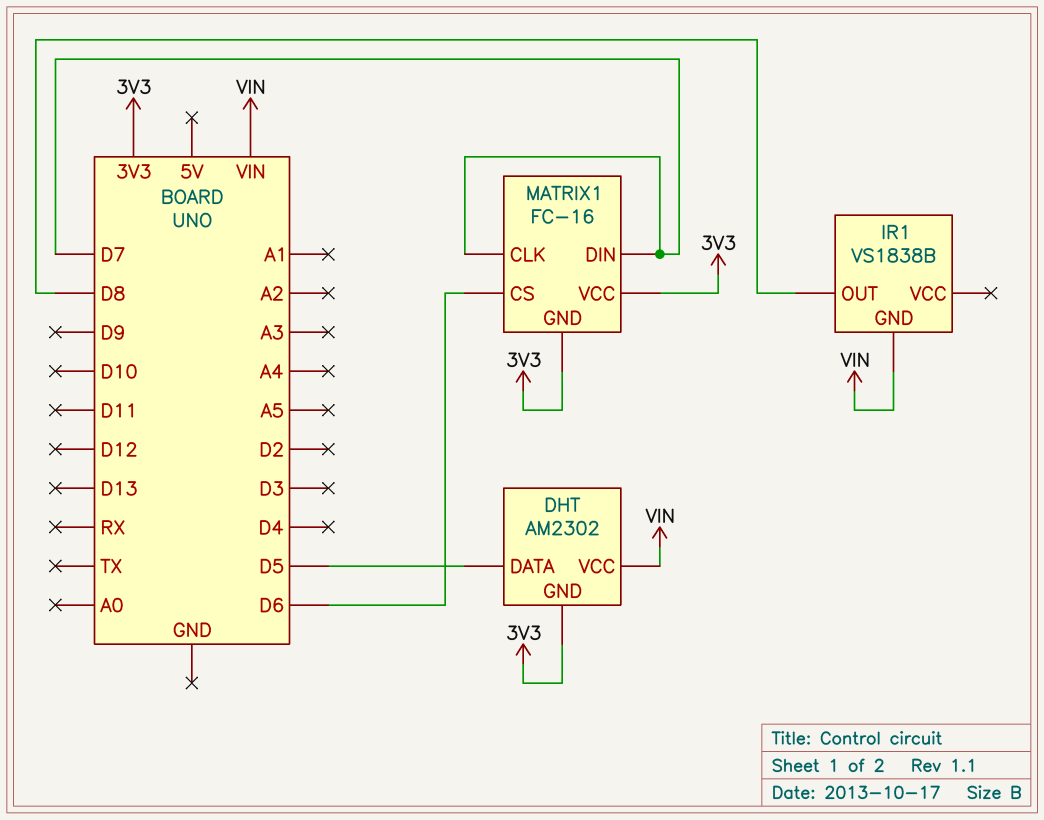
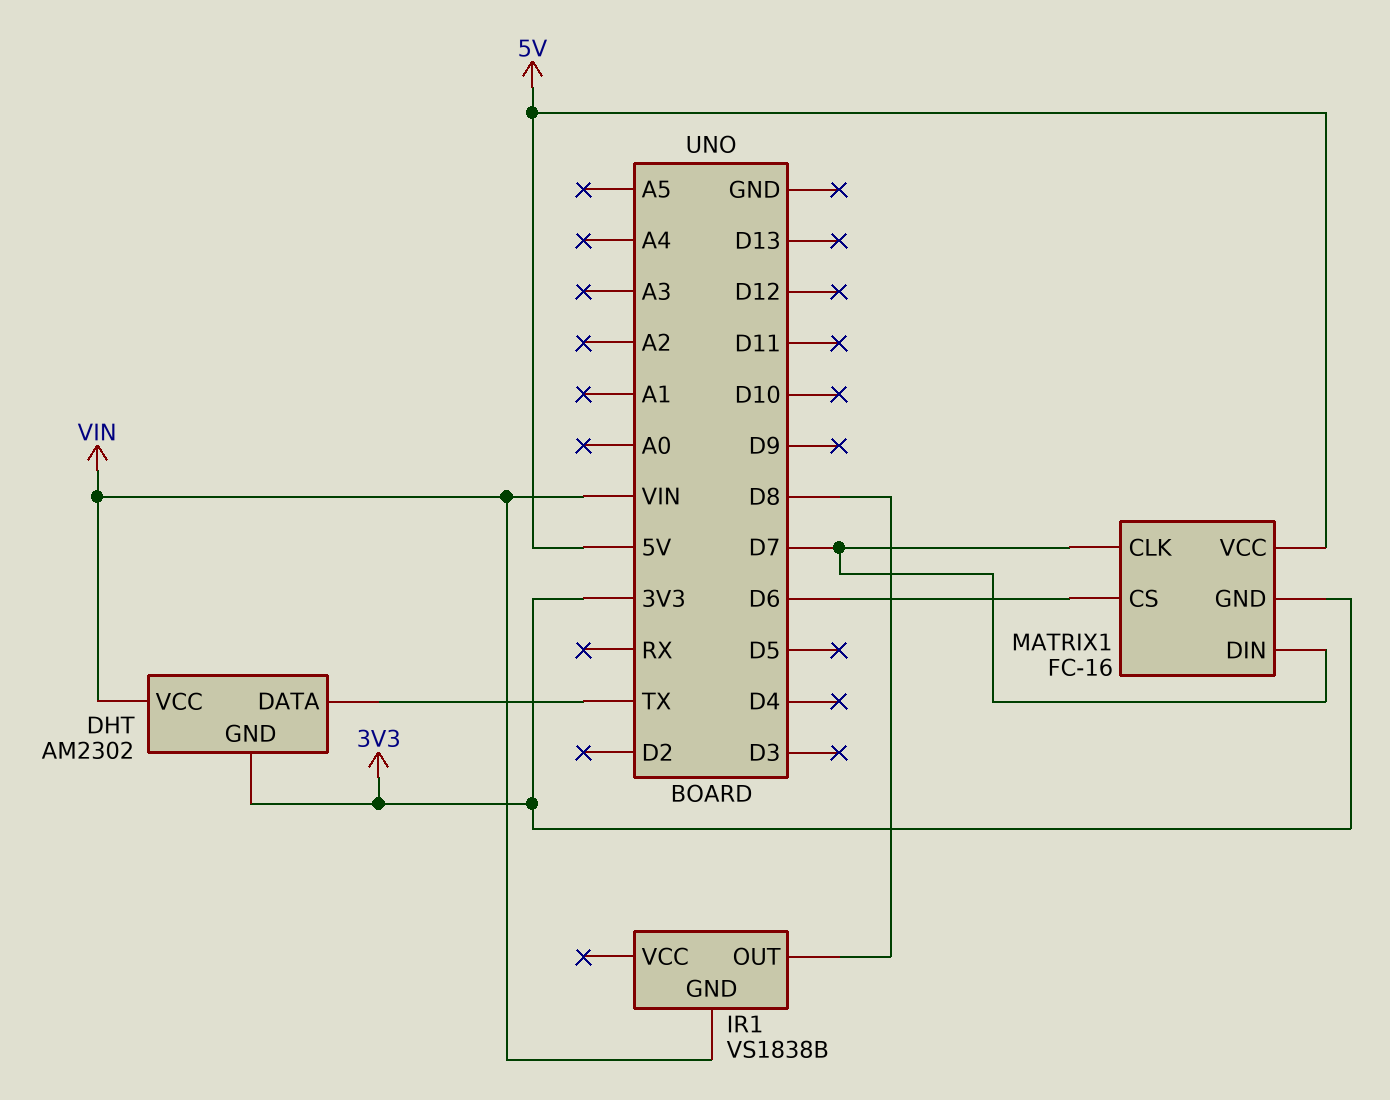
DHT pin DATA: D5 -> TX
MATRIX1 pin VCC: 3V3 -> 5V

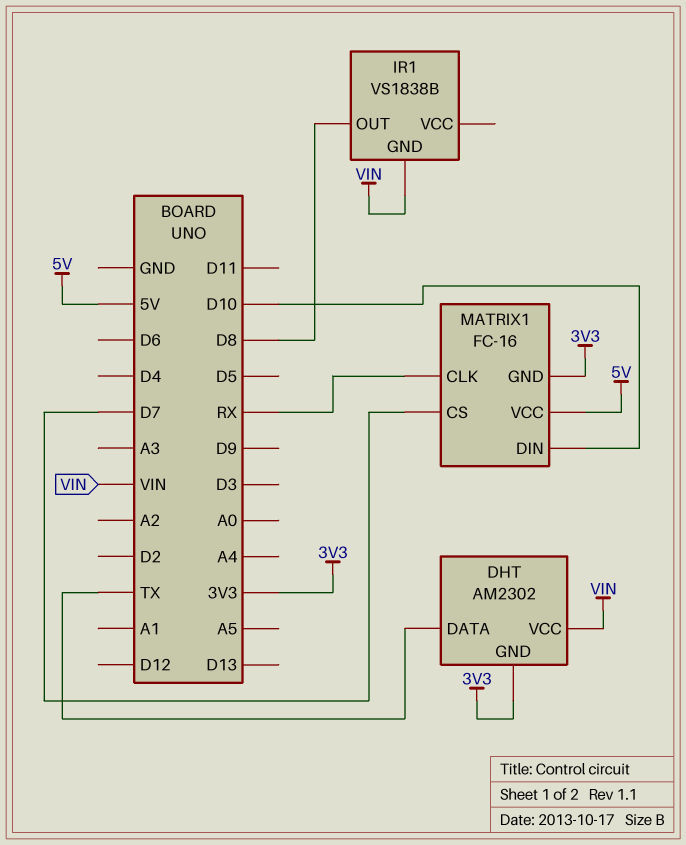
MATRIX1 pin CLK: D7 -> RX
MATRIX1 pin CS: D6 -> D7
MATRIX1 pin DIN: D7 -> D10

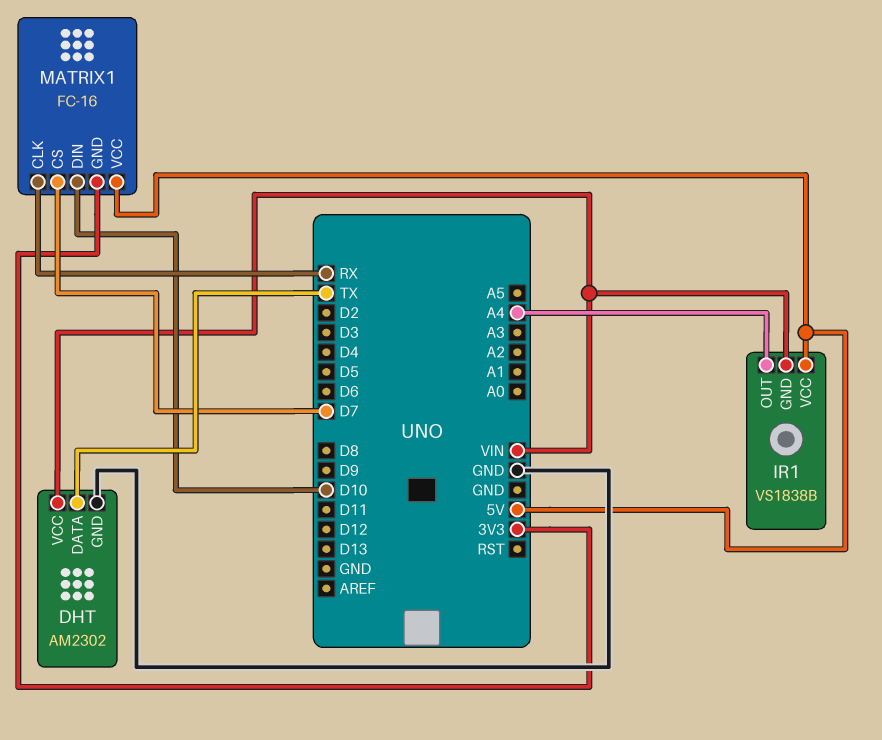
DHT pin GND: 3V3 -> GND
IR1 pin OUT: D8 -> A4
IR1 pin VCC: none -> 5V

